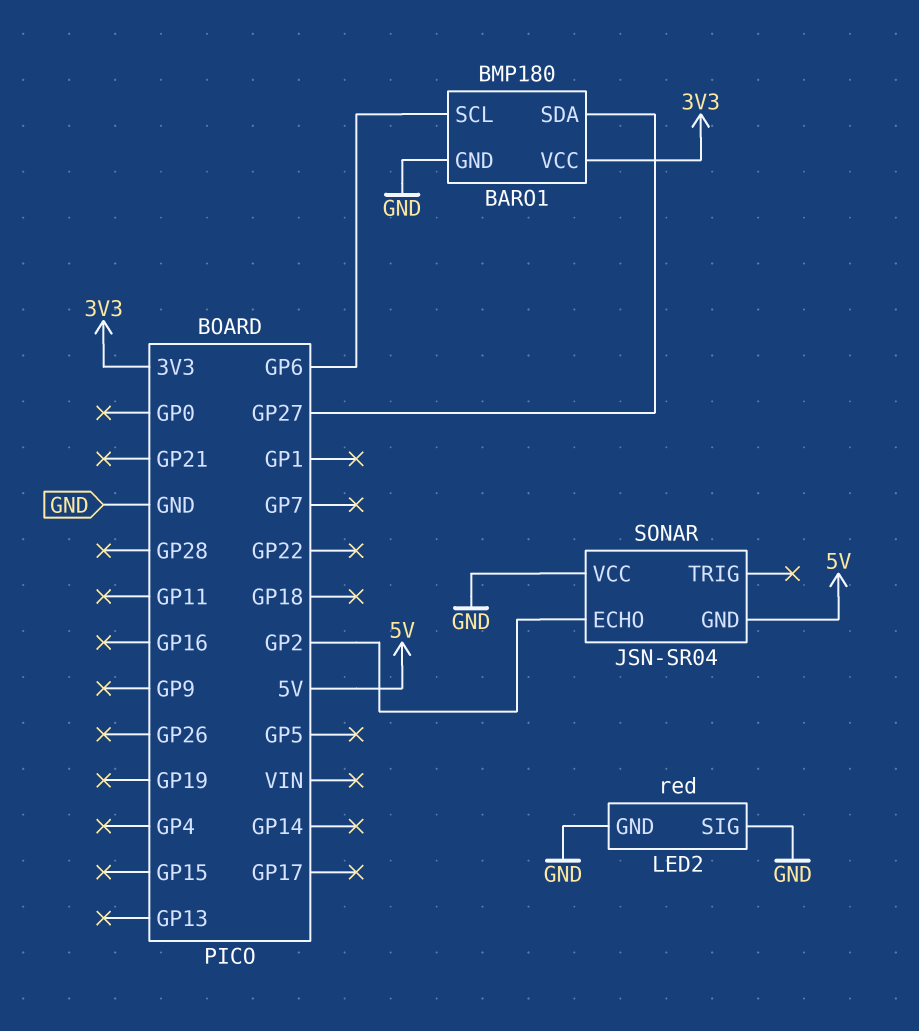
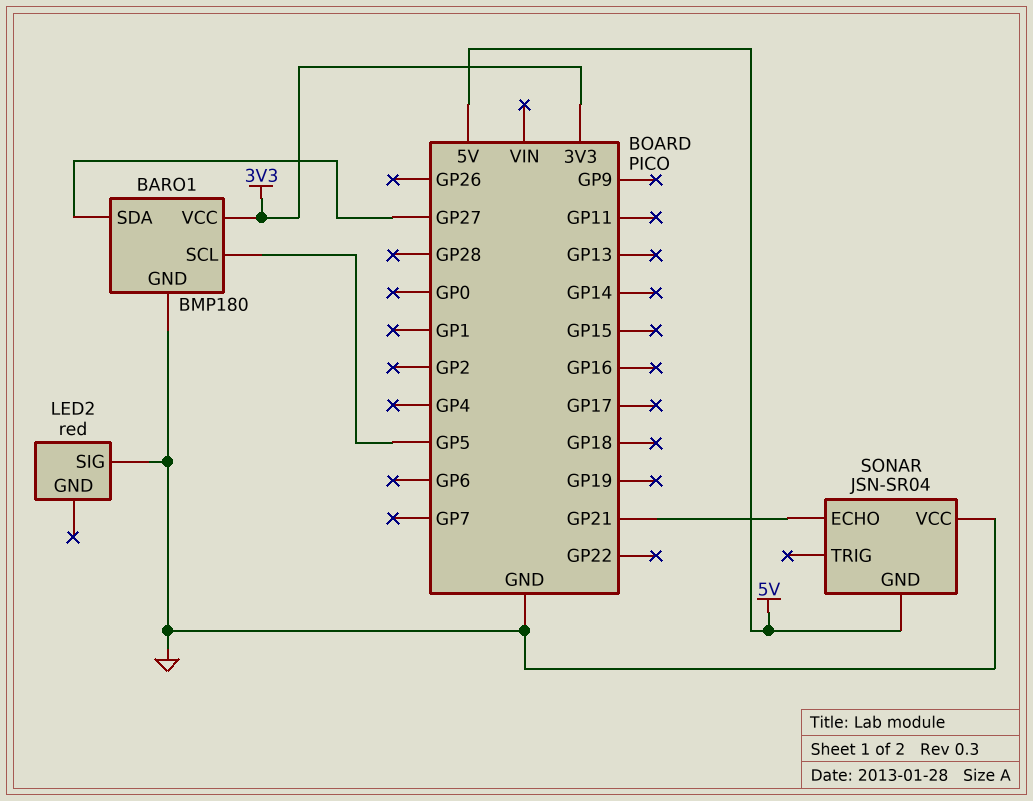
BARO1 pin SCL: GP6 -> GP5
LED2 pin GND: GND -> none
SONAR pin ECHO: GP2 -> GP21

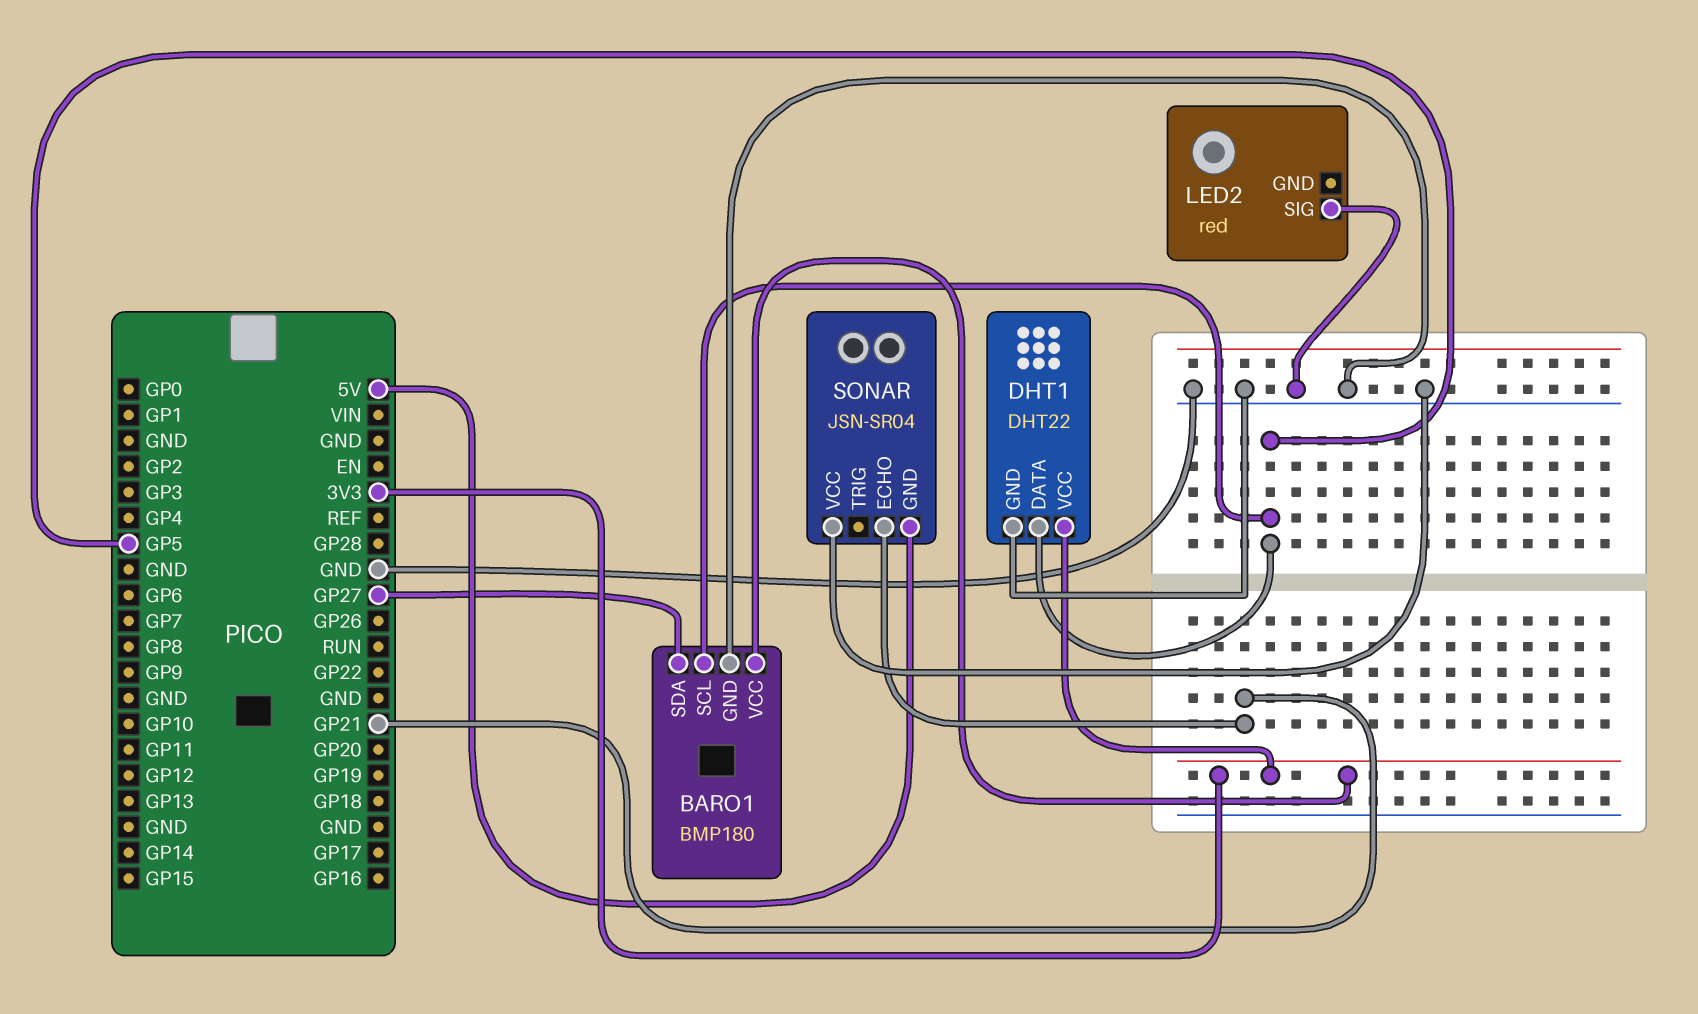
DHT1: none -> DHT22
DHT1 pin DATA: none -> GP5
DHT1 pin GND: none -> GND
DHT1 pin VCC: none -> 3V3

